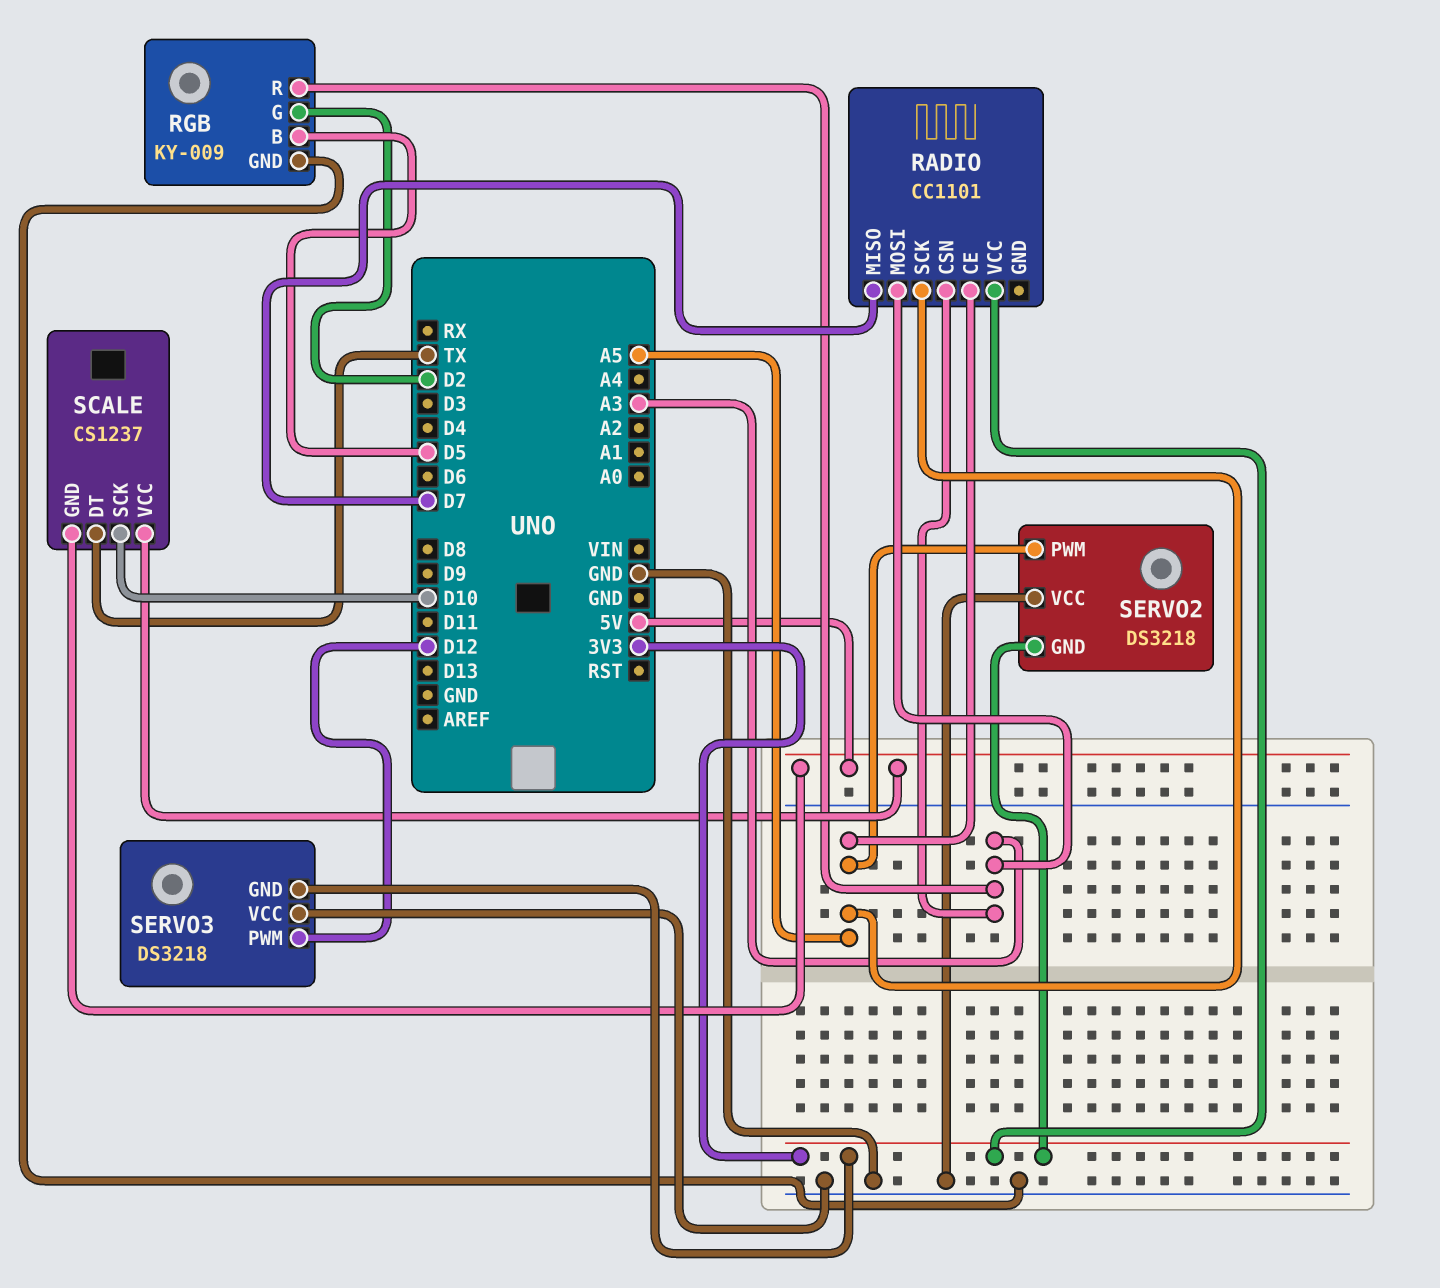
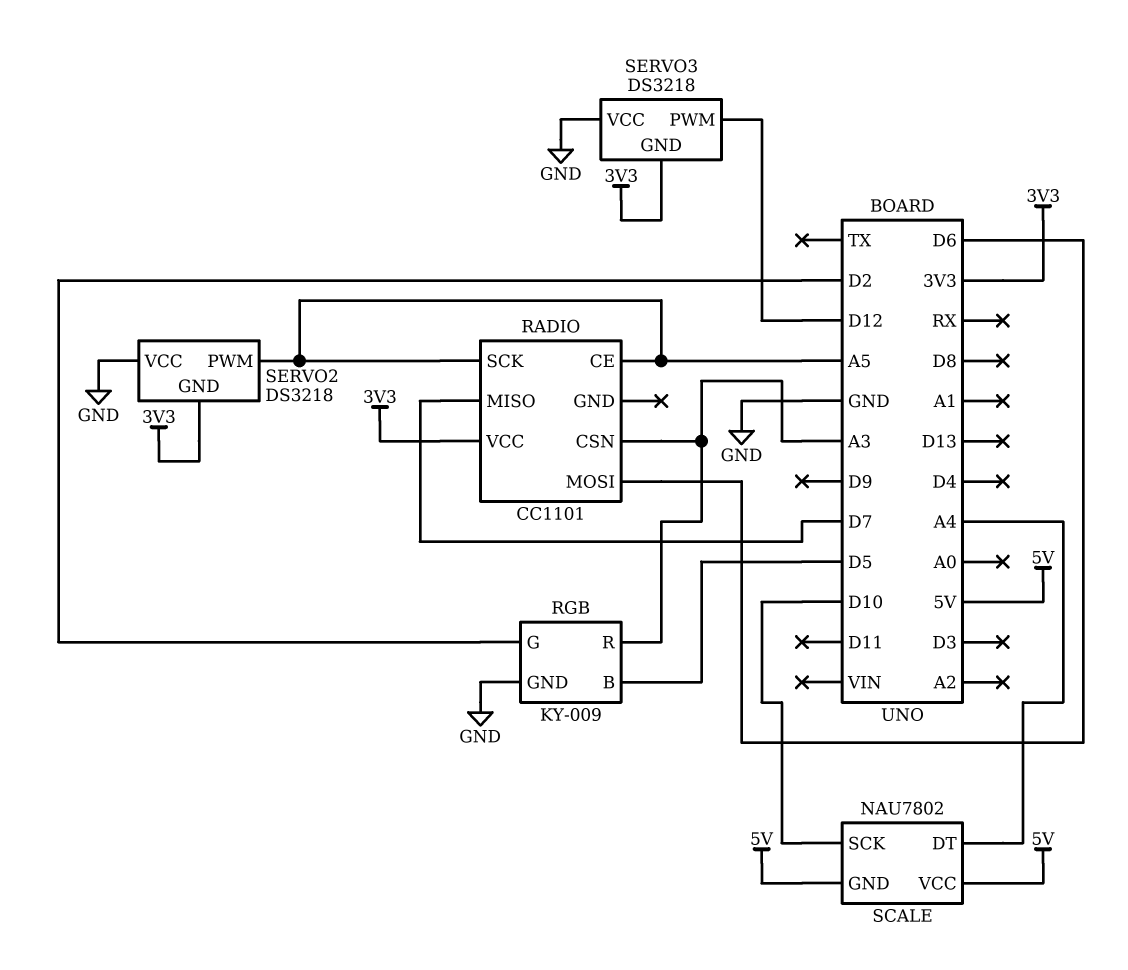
RADIO pin MOSI: A3 -> D6
SCALE: CS1237 -> NAU7802
SCALE pin DT: TX -> A4

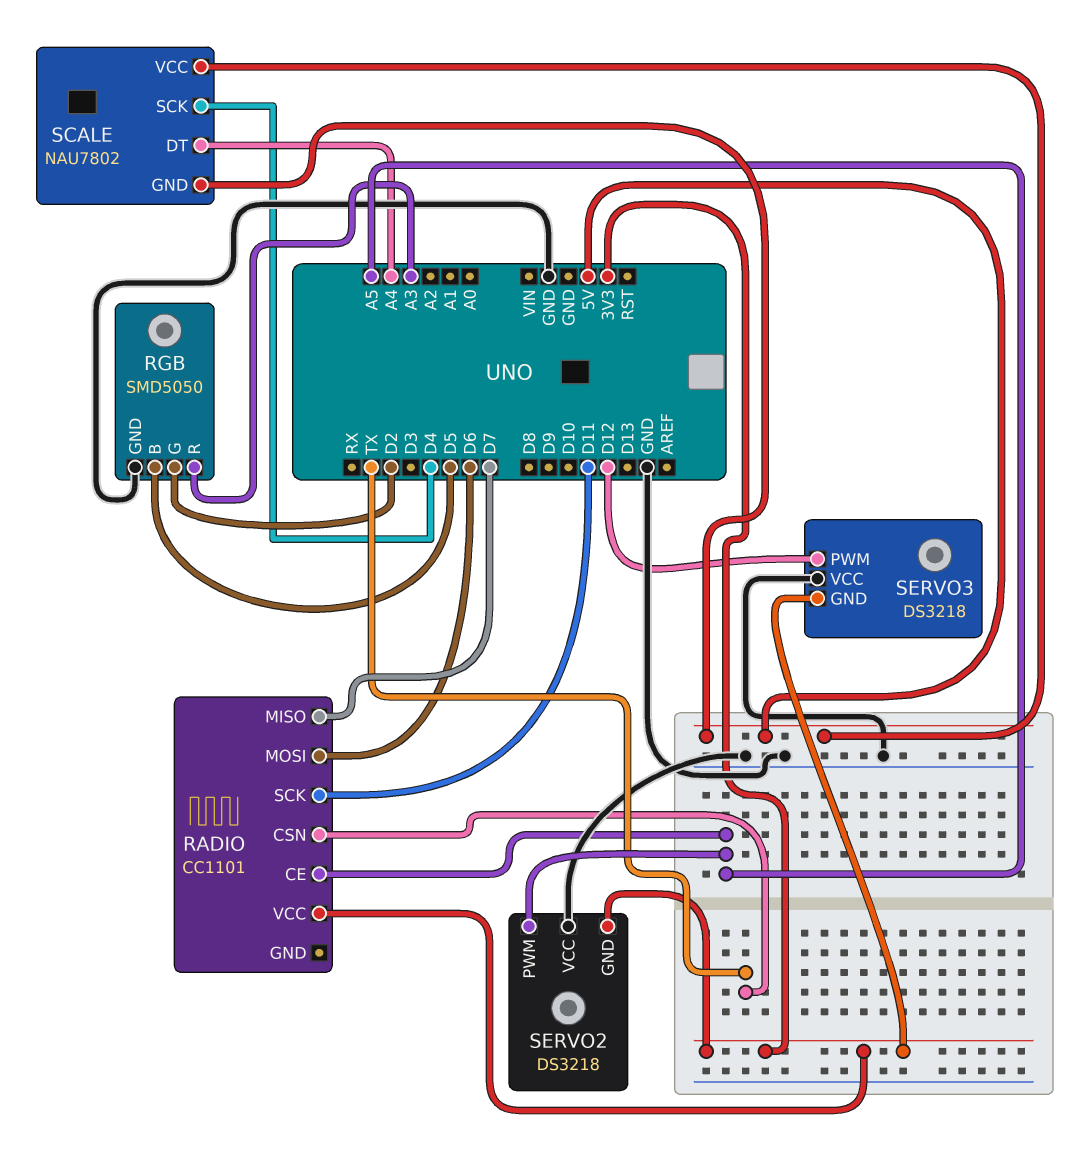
RADIO pin CSN: A3 -> TX
RADIO pin SCK: A5 -> D11
RGB: KY-009 -> SMD5050
SCALE pin SCK: D10 -> D4

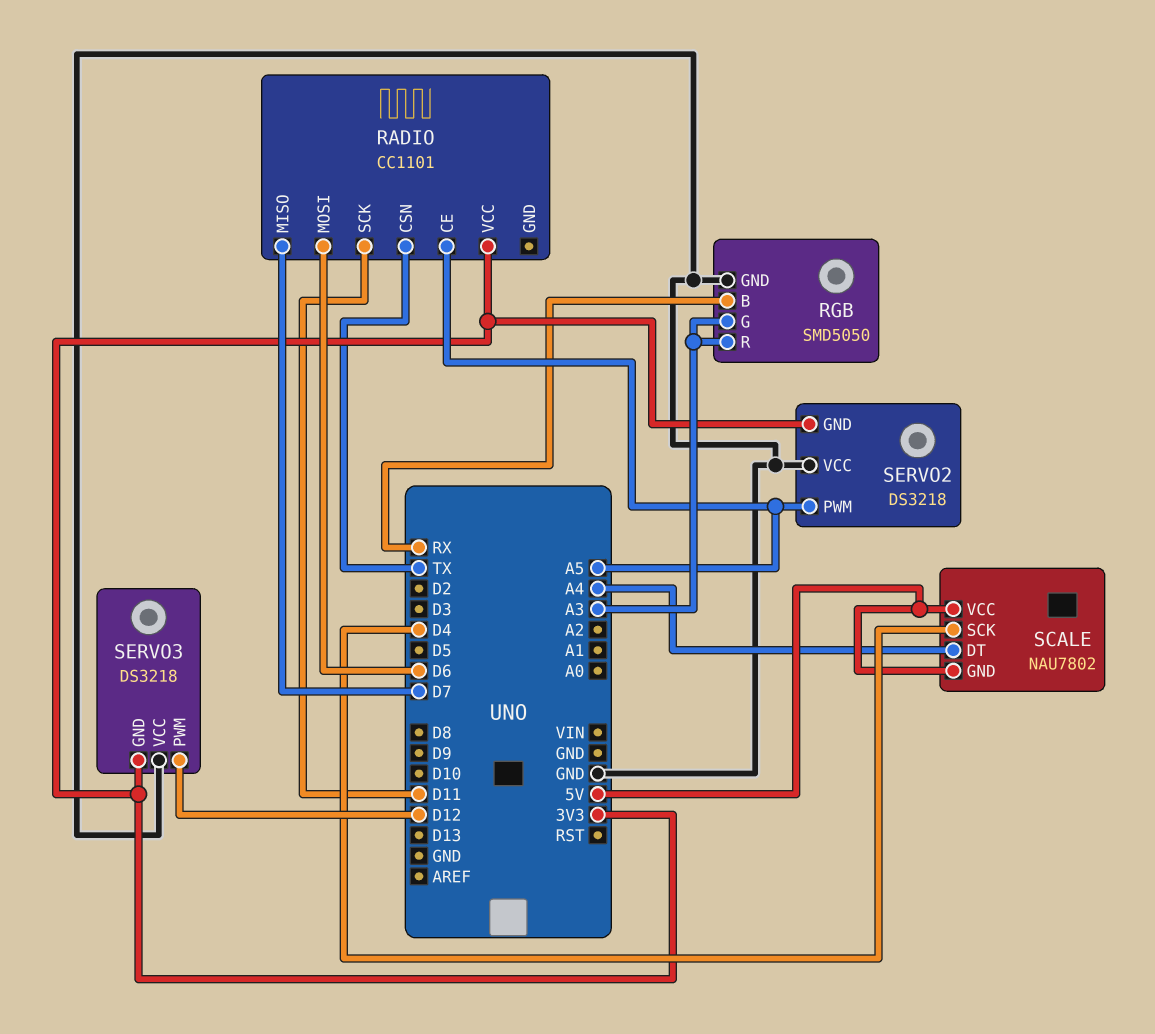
RGB pin B: D5 -> RX
RGB pin G: D2 -> A3

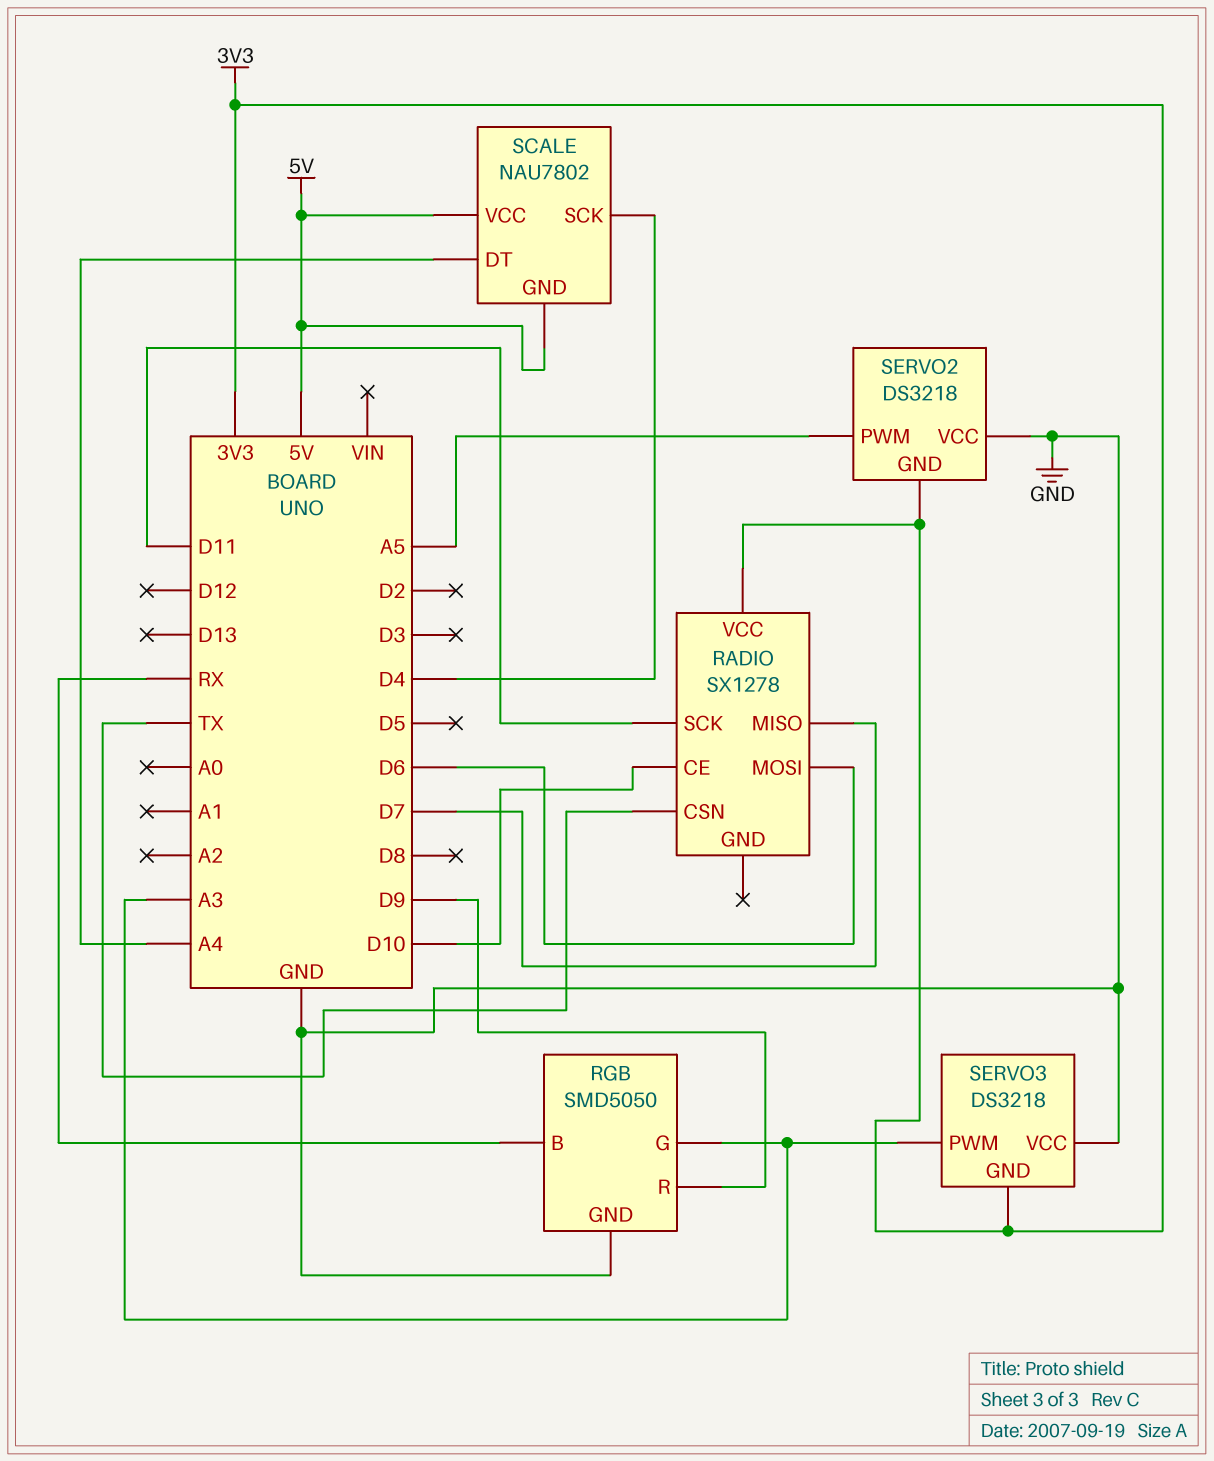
RADIO: CC1101 -> SX1278
RADIO pin CE: A5 -> D10
RGB pin R: A3 -> D9
SERVO3 pin PWM: D12 -> A3

